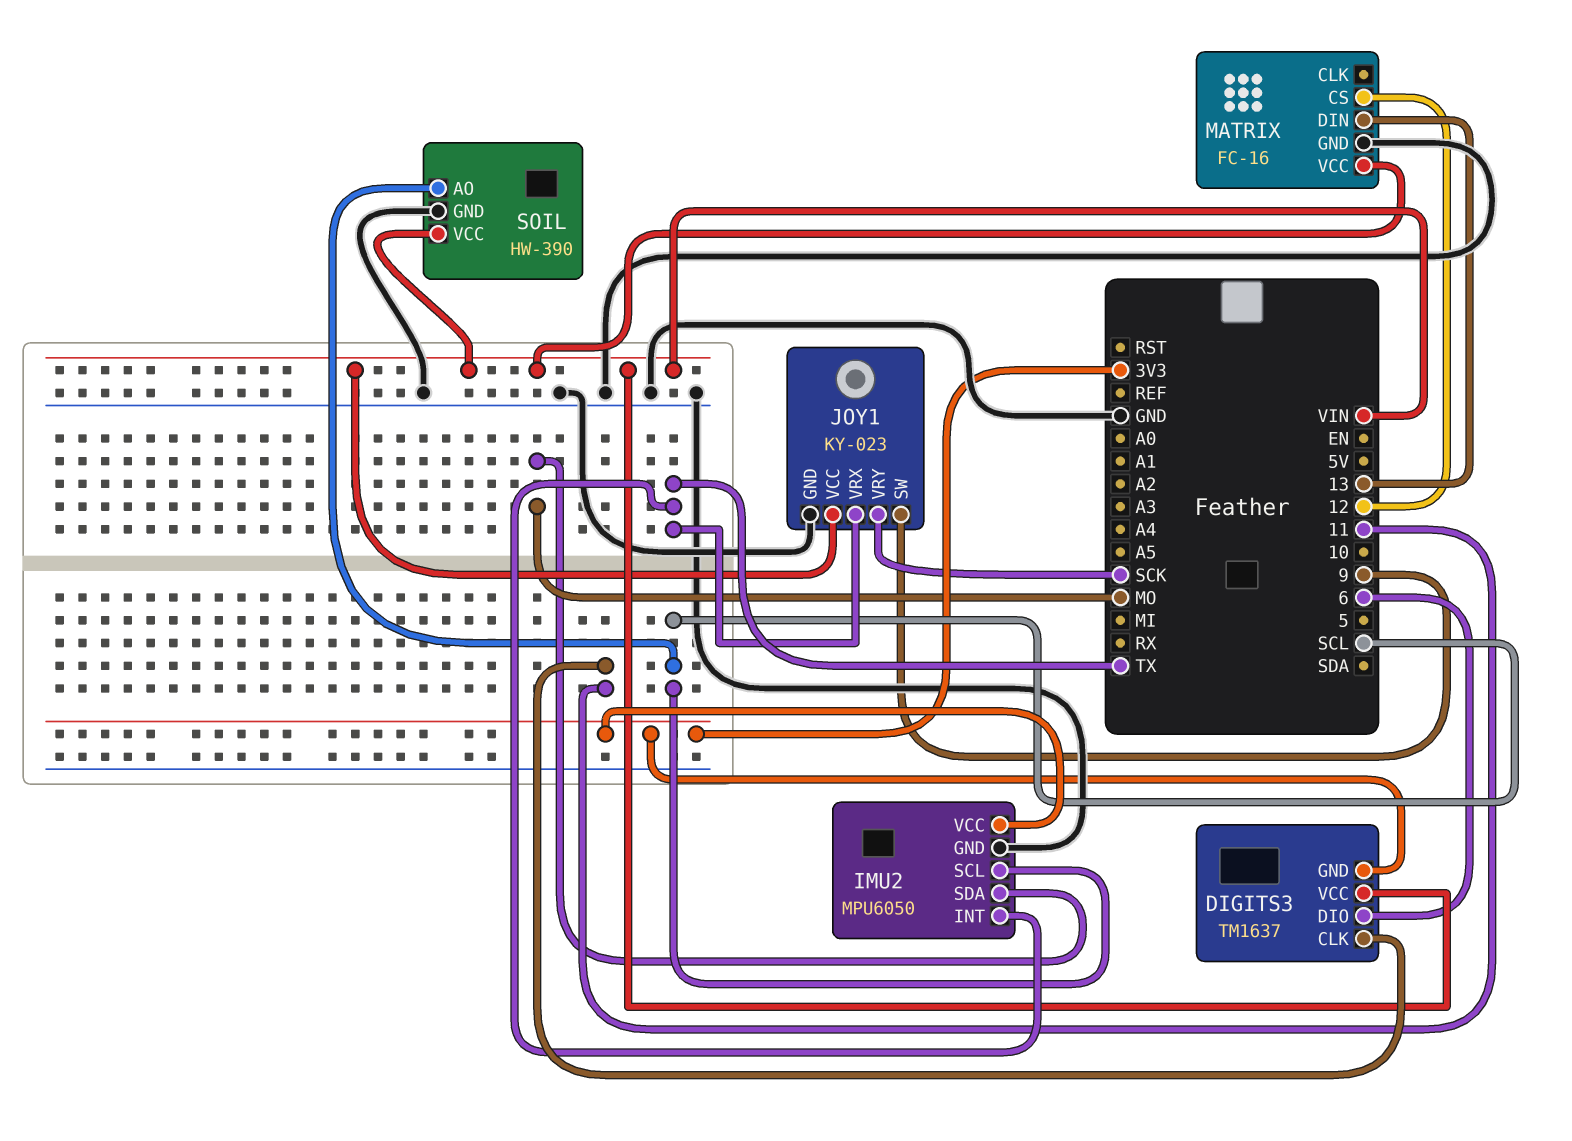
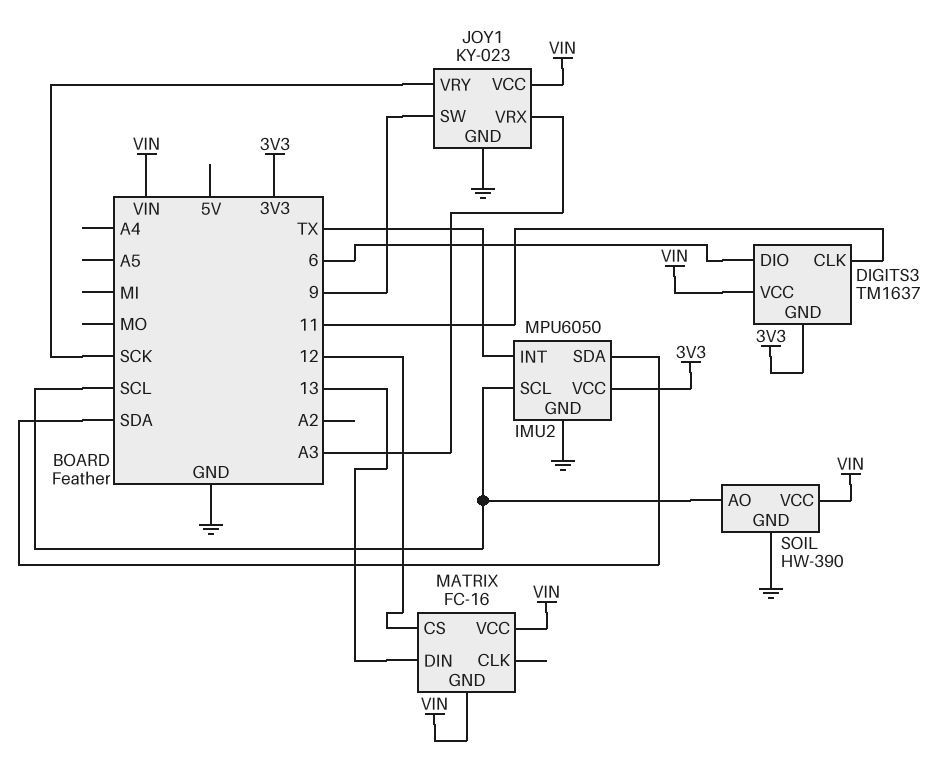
IMU2 pin SDA: MO -> SDA
JOY1 pin VRX: TX -> A3
MATRIX pin GND: GND -> VIN

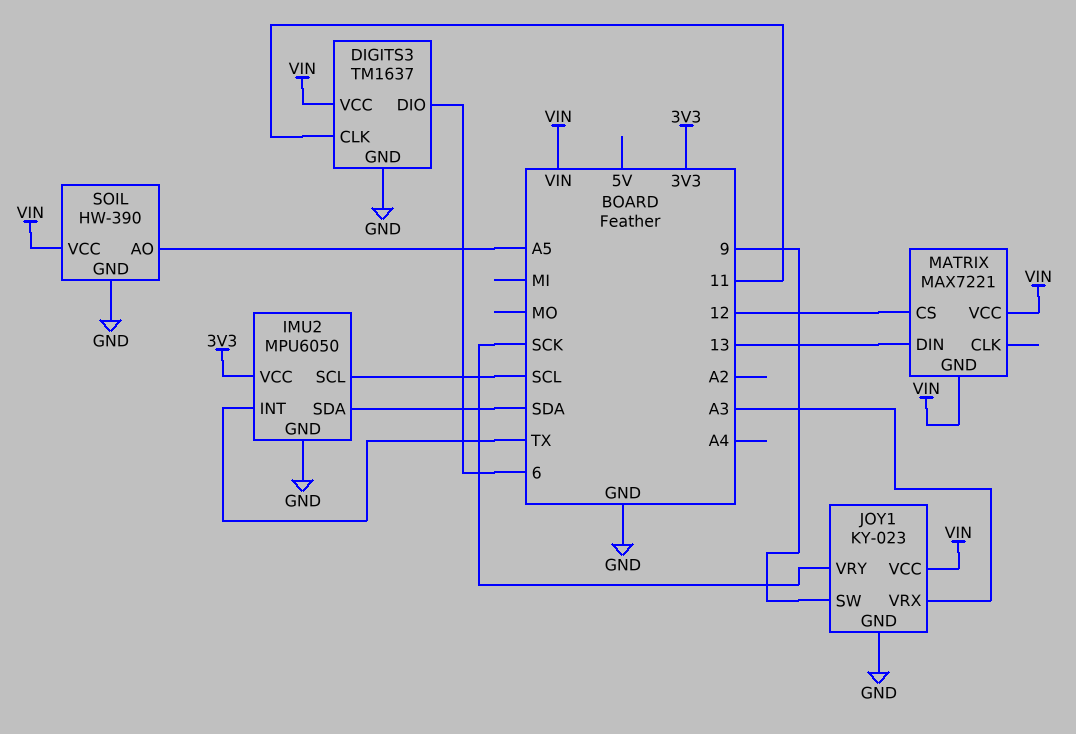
DIGITS3 pin GND: 3V3 -> GND
MATRIX: FC-16 -> MAX7221
SOIL pin AO: SCL -> A5

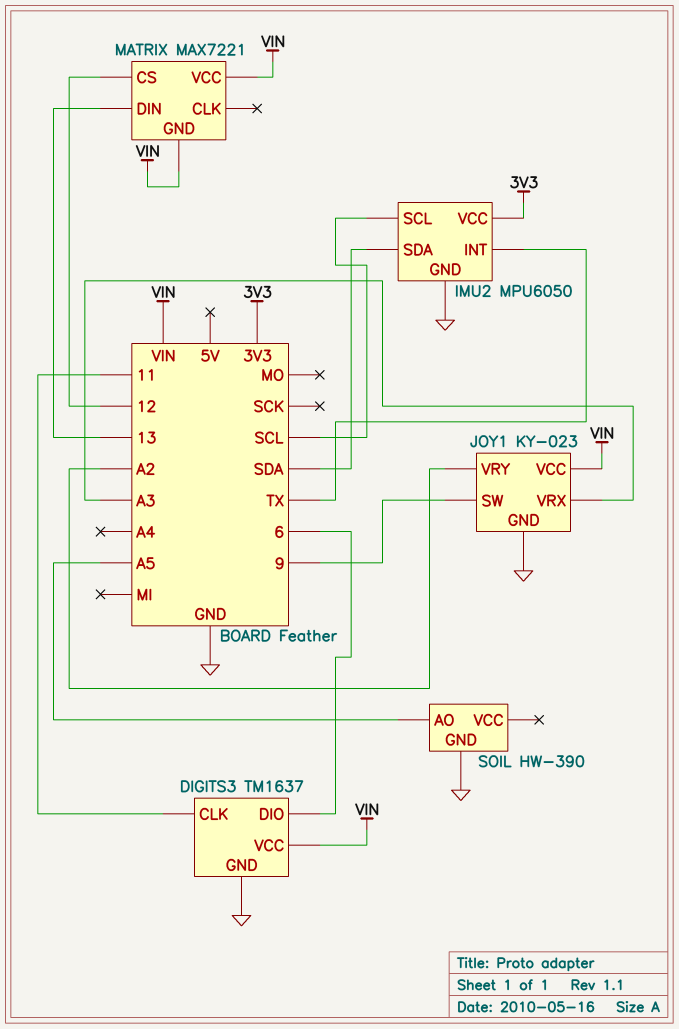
JOY1 pin VRY: SCK -> A2
SOIL pin VCC: VIN -> none

